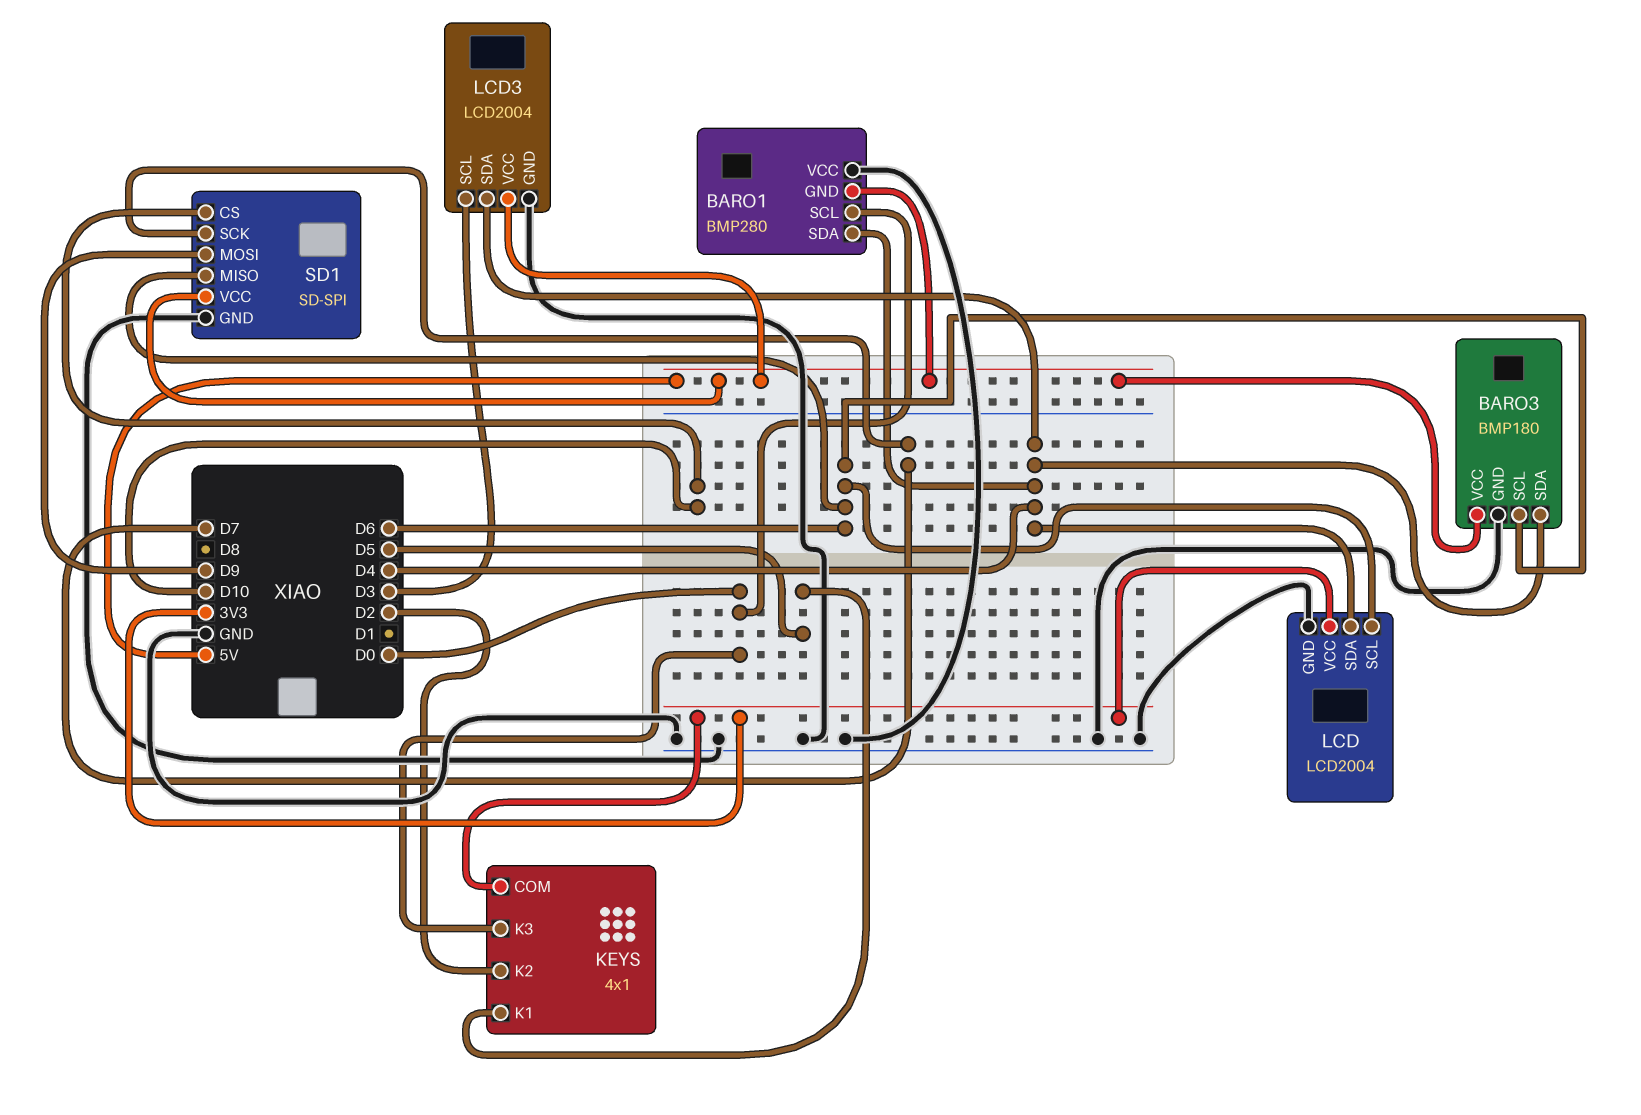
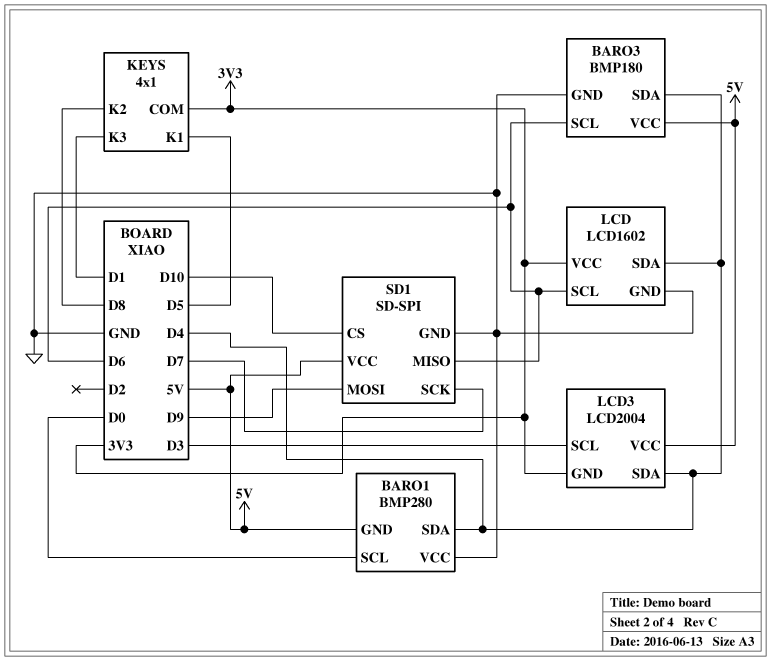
KEYS pin K2: D2 -> D8
KEYS pin K3: D0 -> D1
LCD: LCD2004 -> LCD1602
LCD3 pin GND: GND -> 3V3

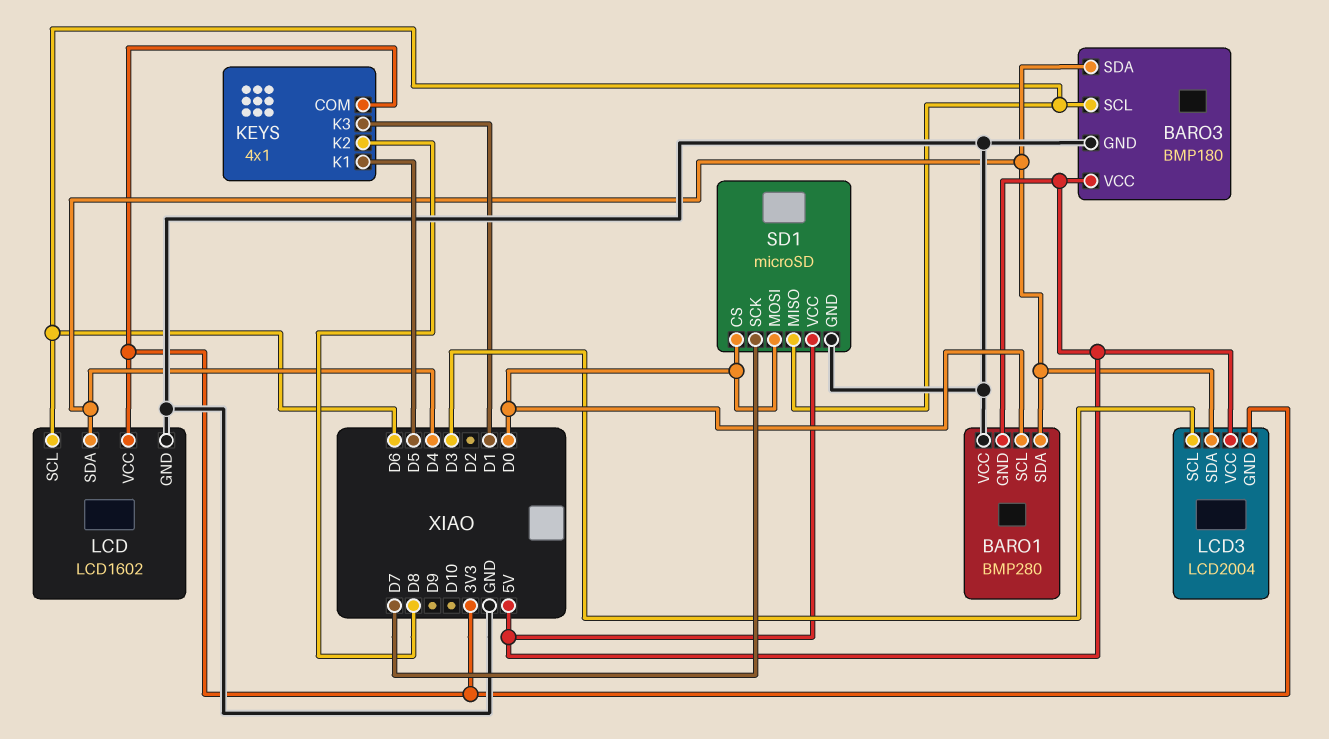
SD1: SD-SPI -> microSD
SD1 pin CS: D10 -> D0
SD1 pin MOSI: D9 -> D0

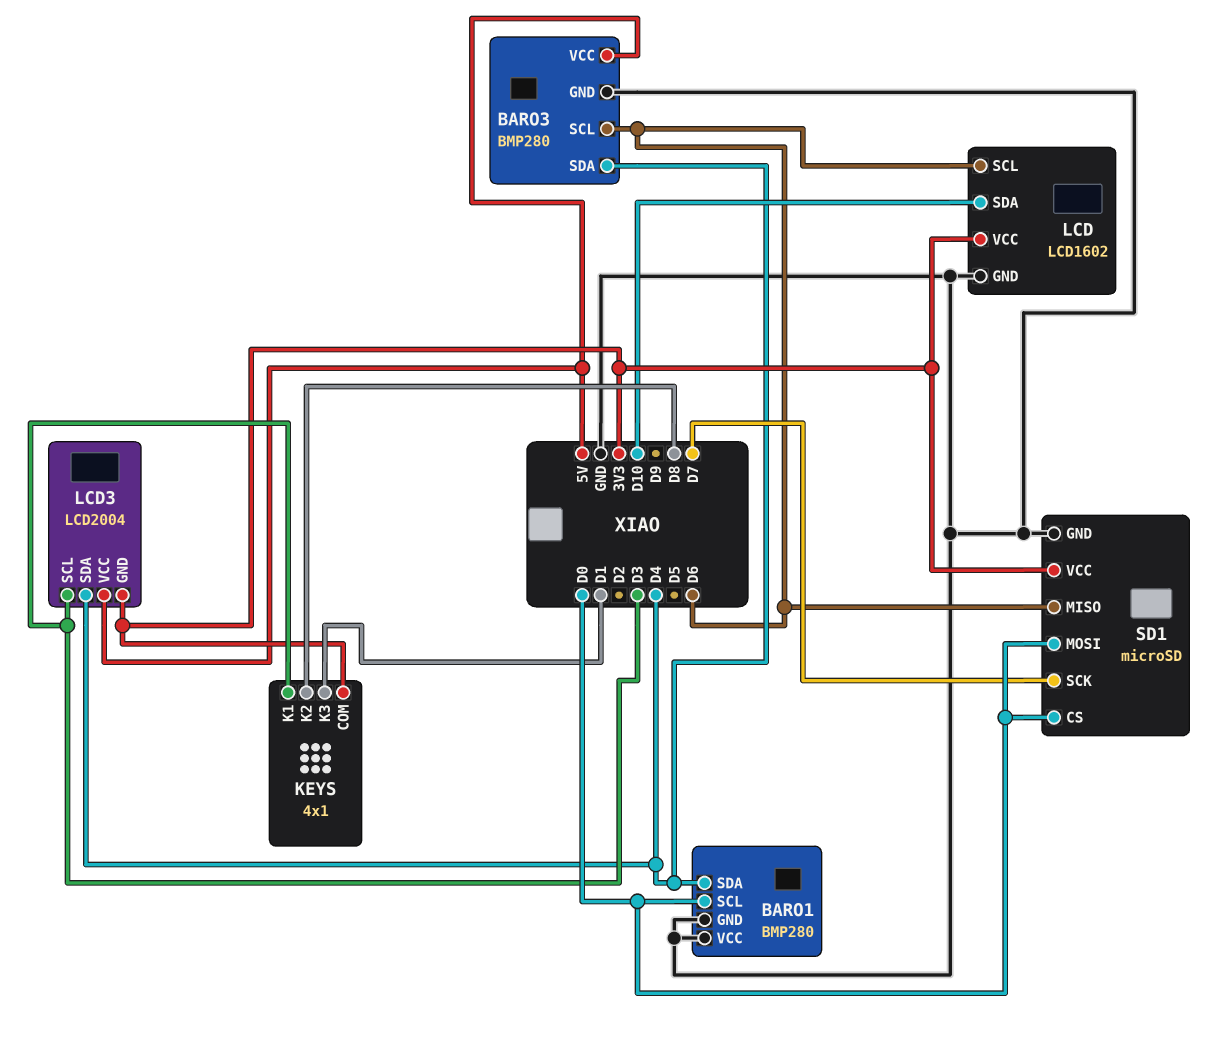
BARO1 pin GND: 5V -> GND
BARO3: BMP180 -> BMP280
KEYS pin K1: D5 -> D3
LCD pin SDA: D4 -> D10
SD1 pin VCC: 5V -> 3V3

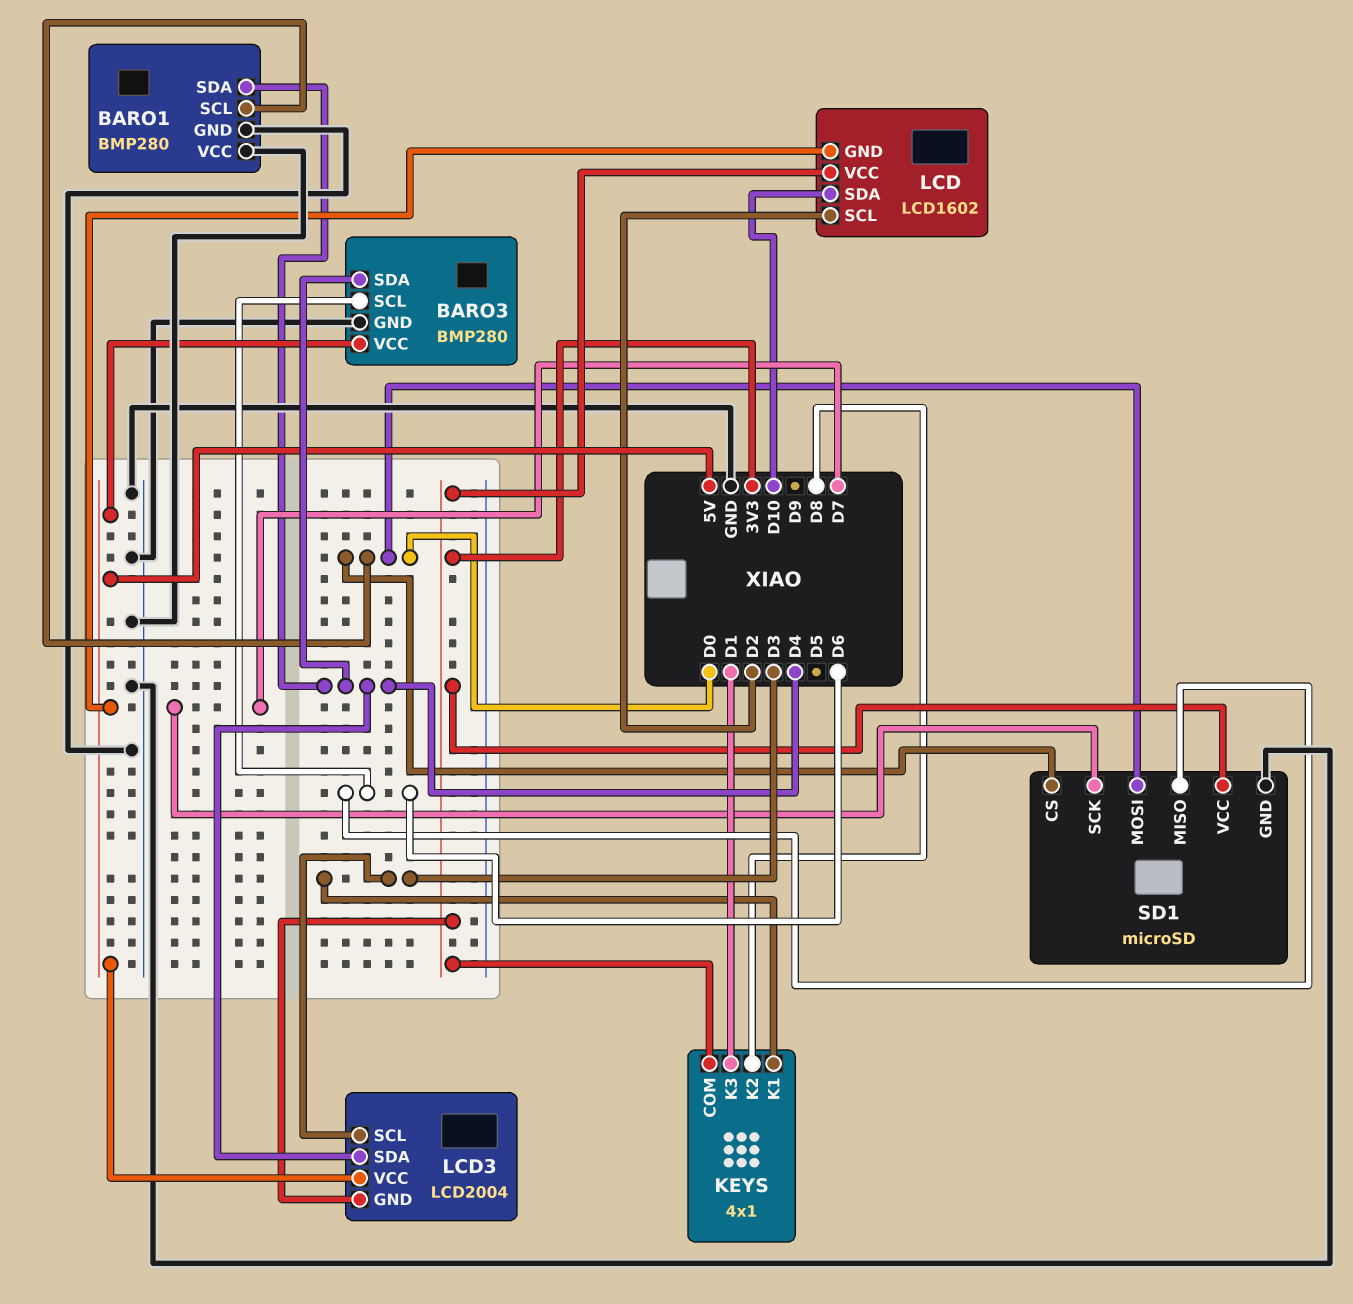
LCD pin GND: GND -> 5V
LCD pin SCL: D6 -> D2

